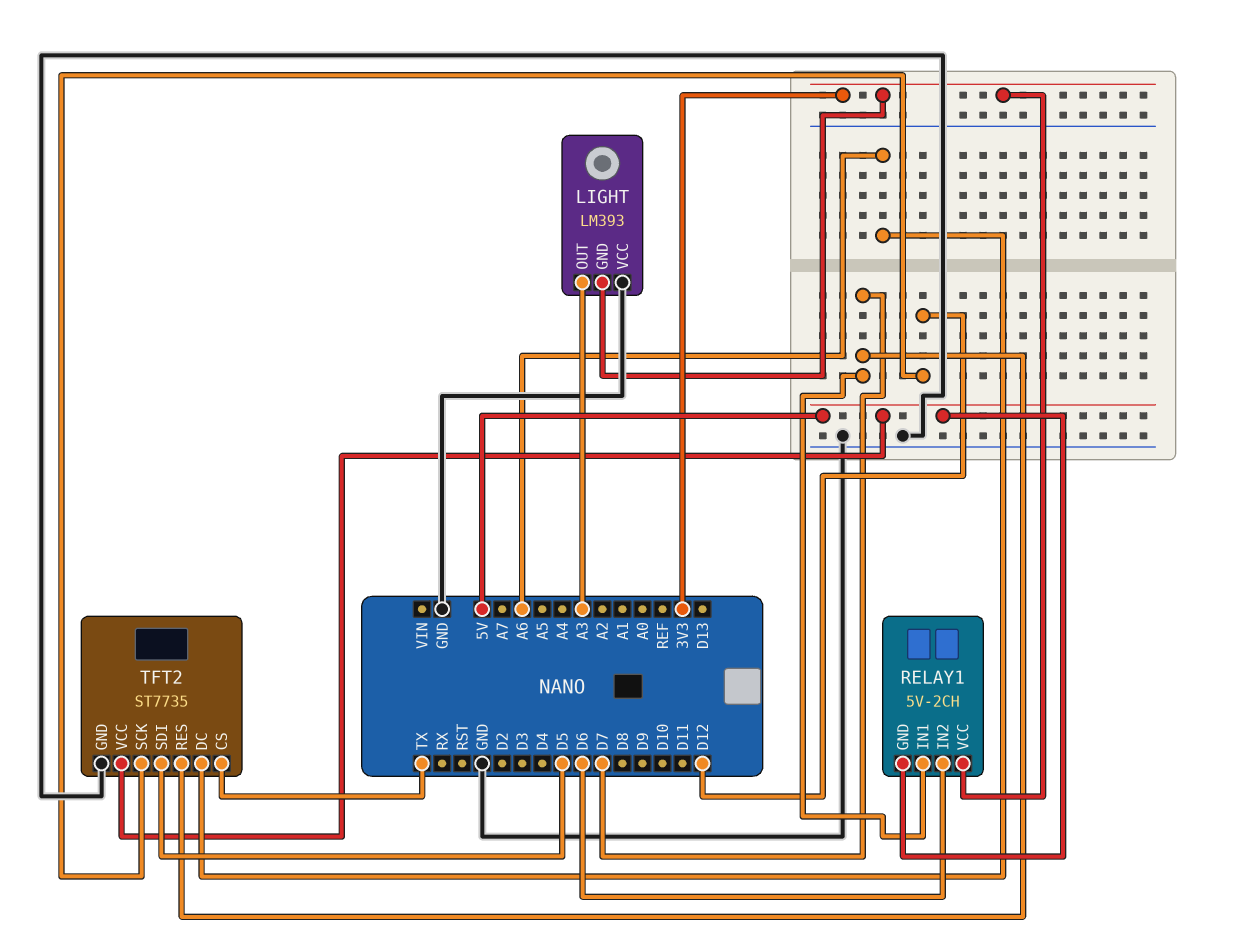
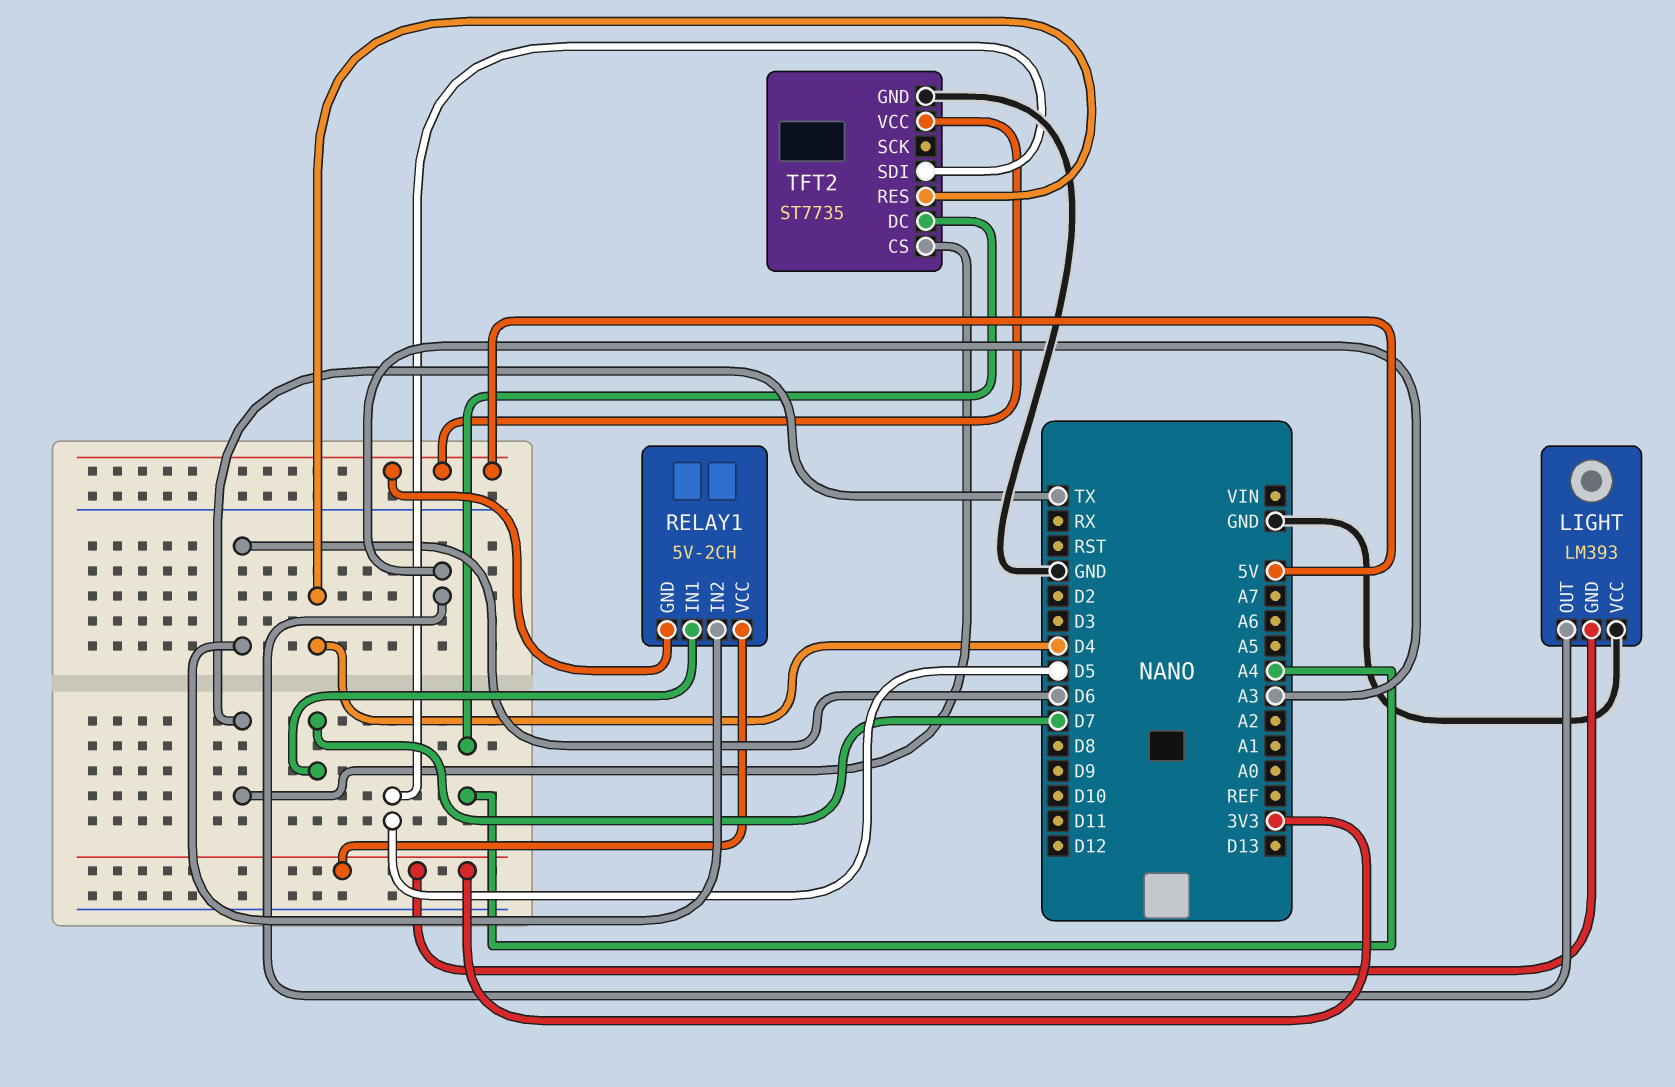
TFT2 pin DC: A6 -> A4
TFT2 pin RES: D7 -> D4
TFT2 pin SCK: D12 -> none

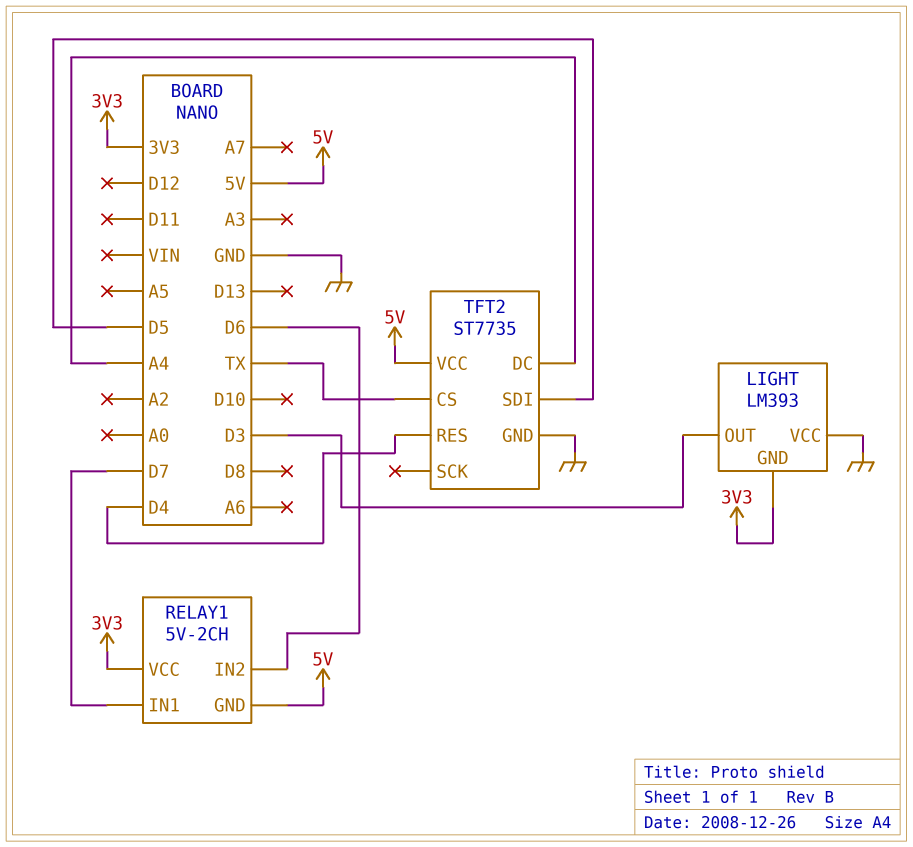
LIGHT pin OUT: A3 -> D3

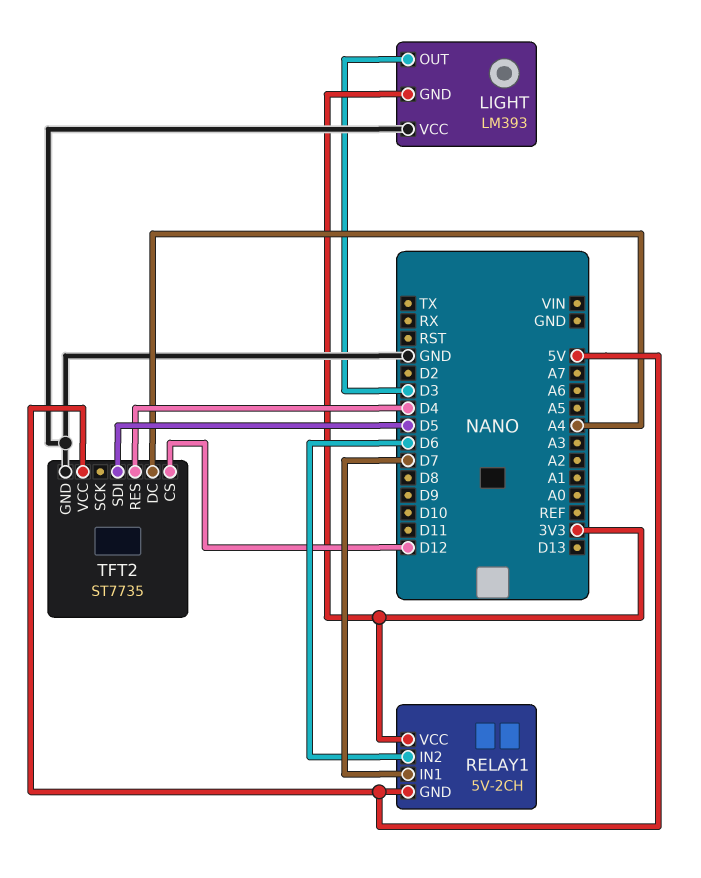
TFT2 pin CS: TX -> D12

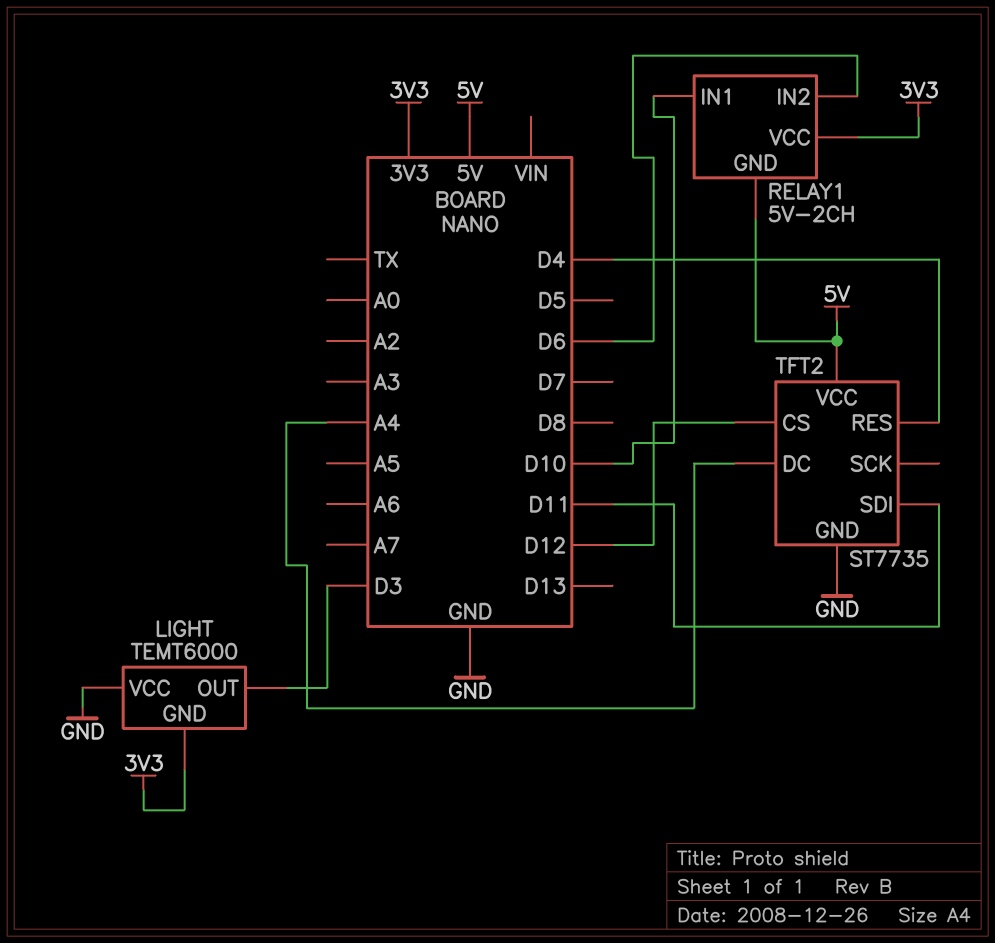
LIGHT: LM393 -> TEMT6000
RELAY1 pin IN1: D7 -> D10
TFT2 pin SDI: D5 -> D11

